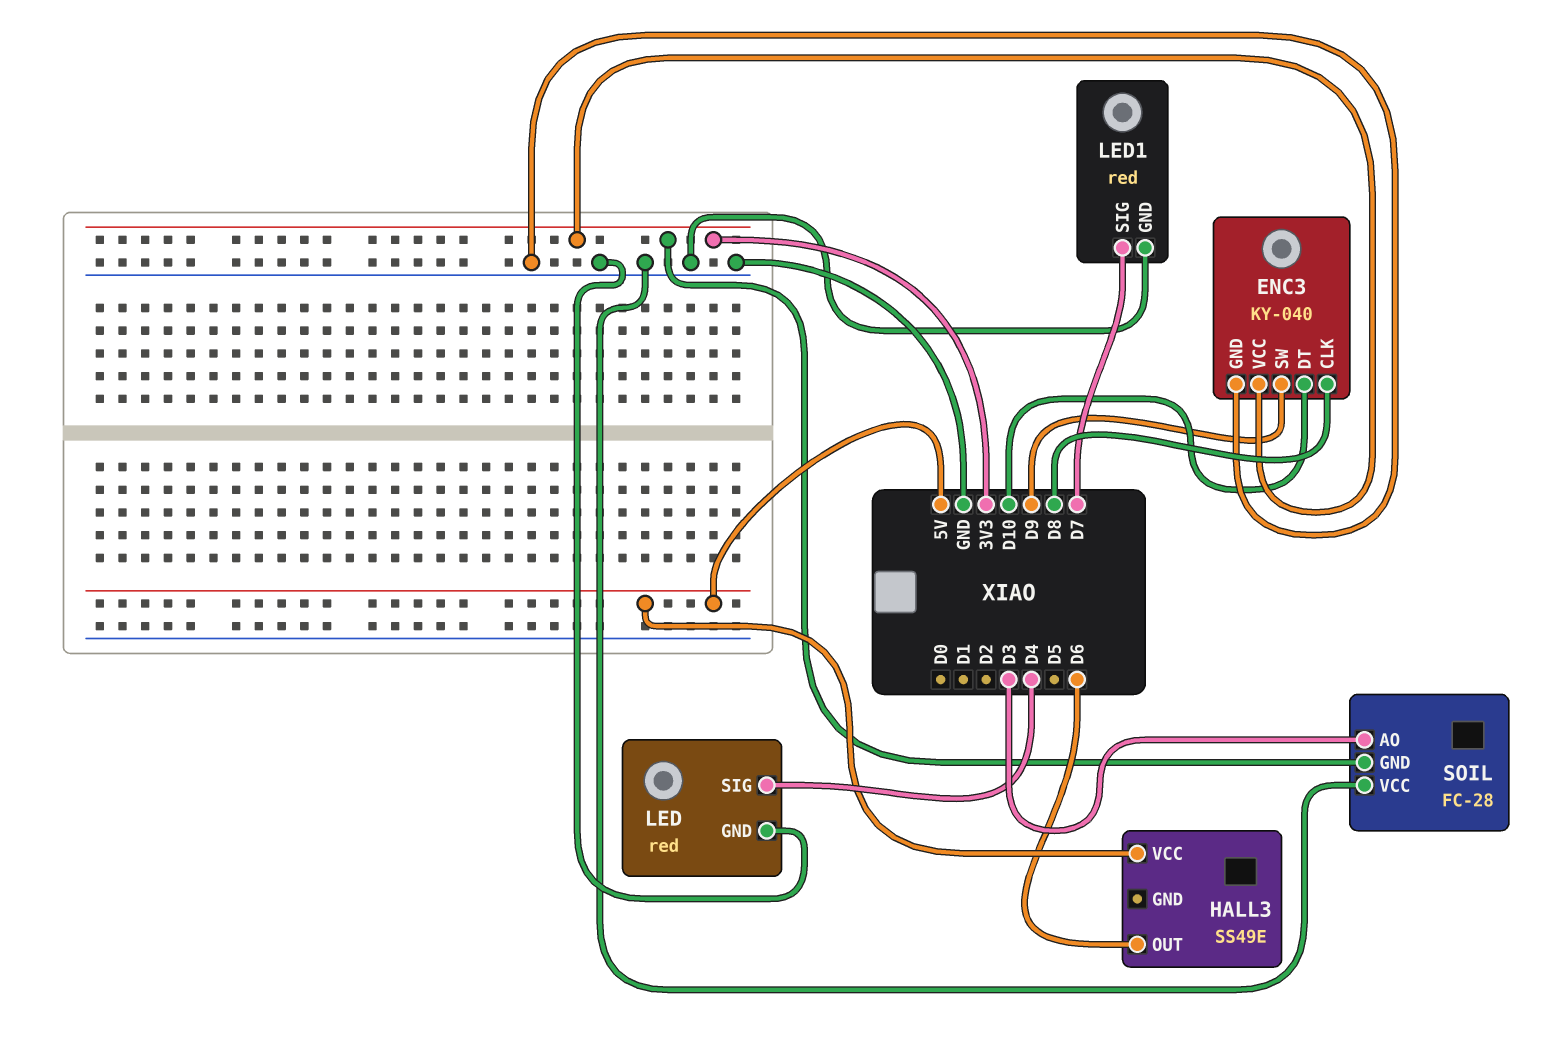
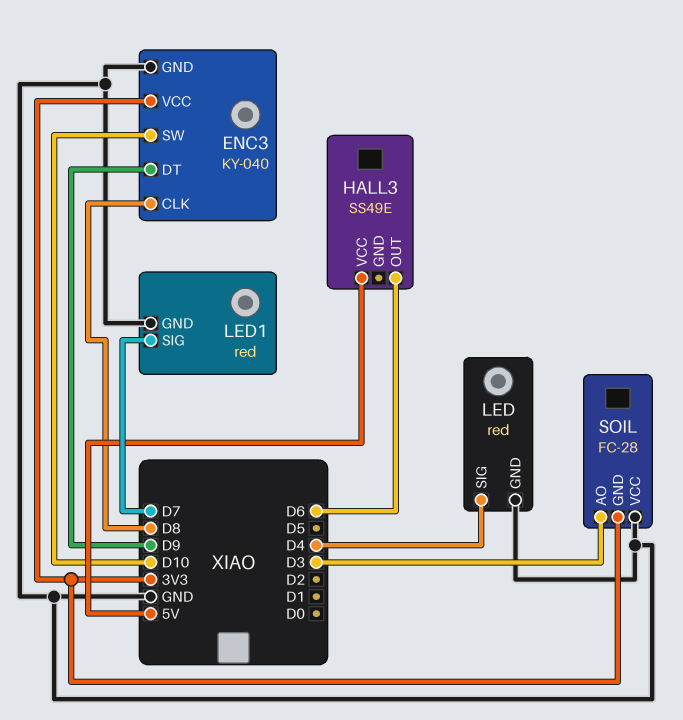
ENC3 pin DT: D10 -> D9
ENC3 pin SW: D9 -> D10

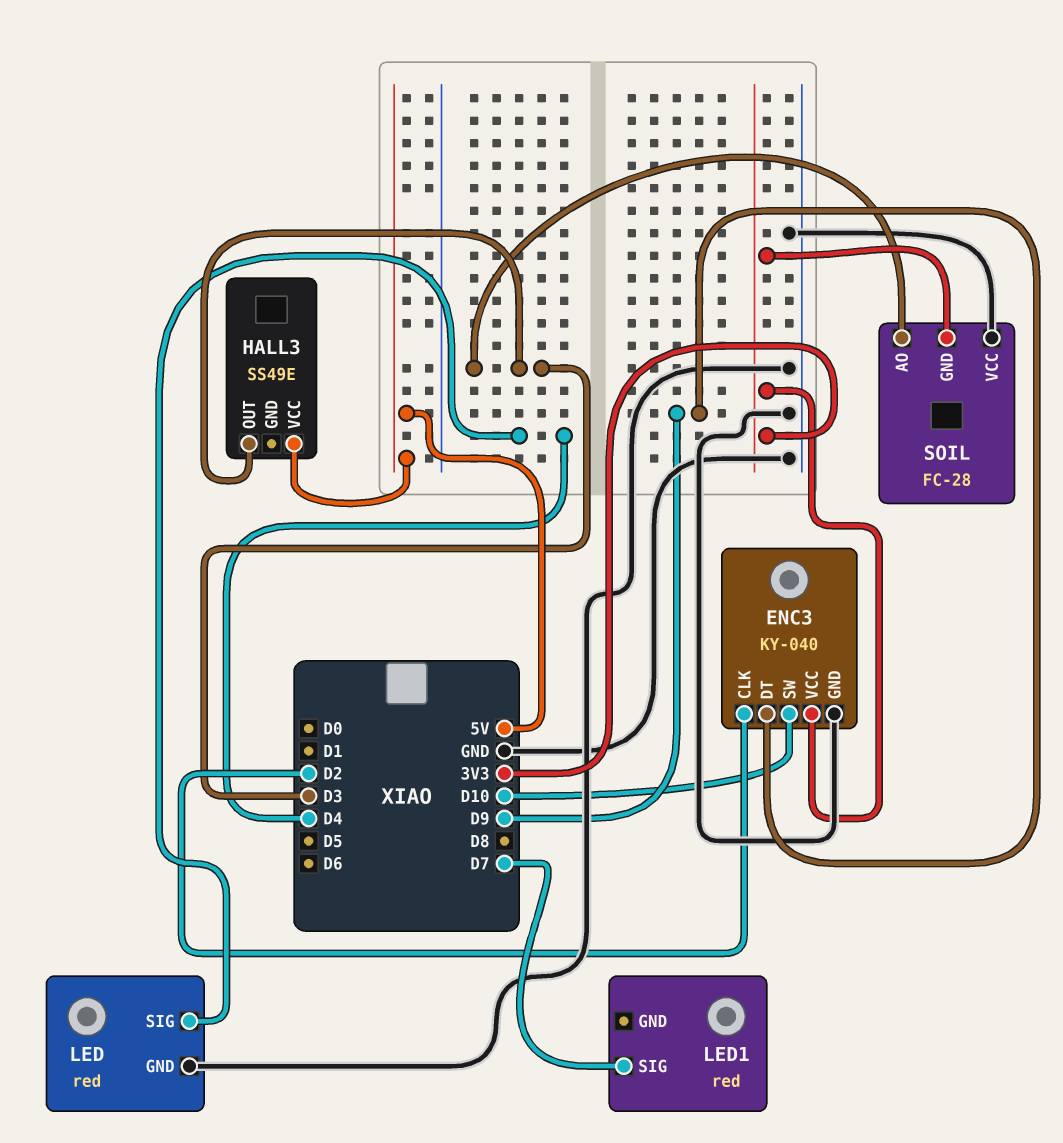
ENC3 pin CLK: D8 -> D2
HALL3 pin OUT: D6 -> D3
LED1 pin GND: GND -> none

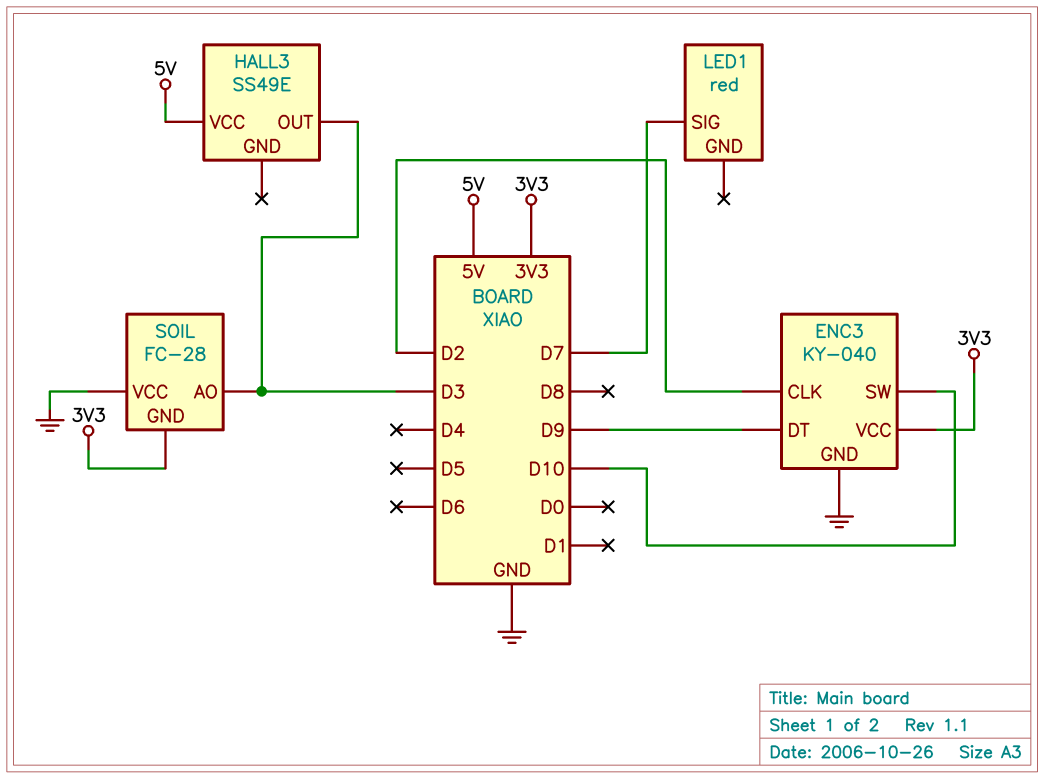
LED: red -> none
LED pin GND: GND -> none
LED pin SIG: D4 -> none

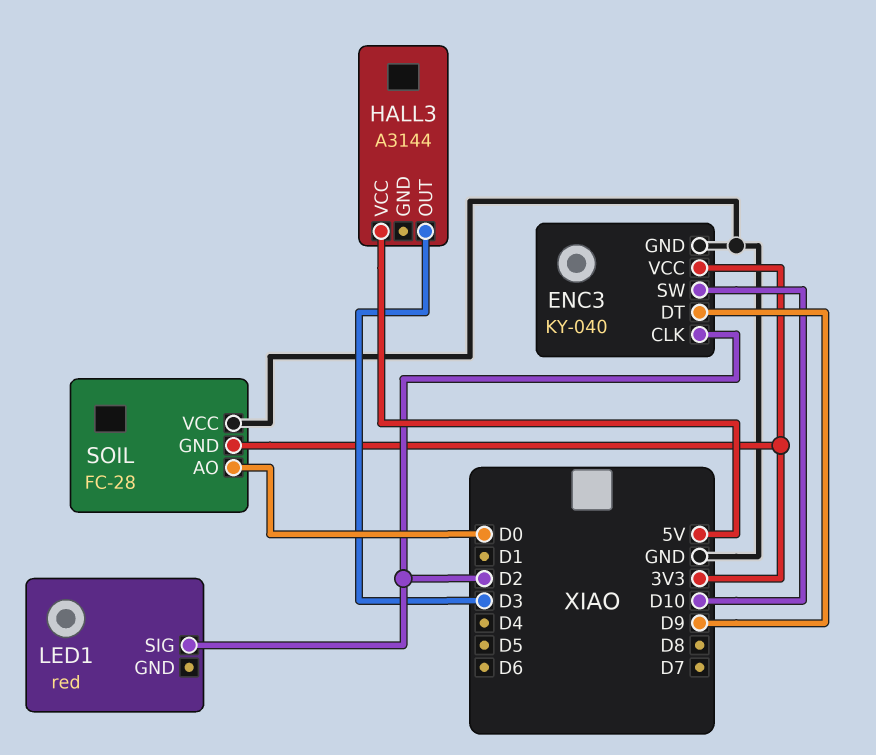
HALL3: SS49E -> A3144
LED1 pin SIG: D7 -> D2
SOIL pin AO: D3 -> D0

